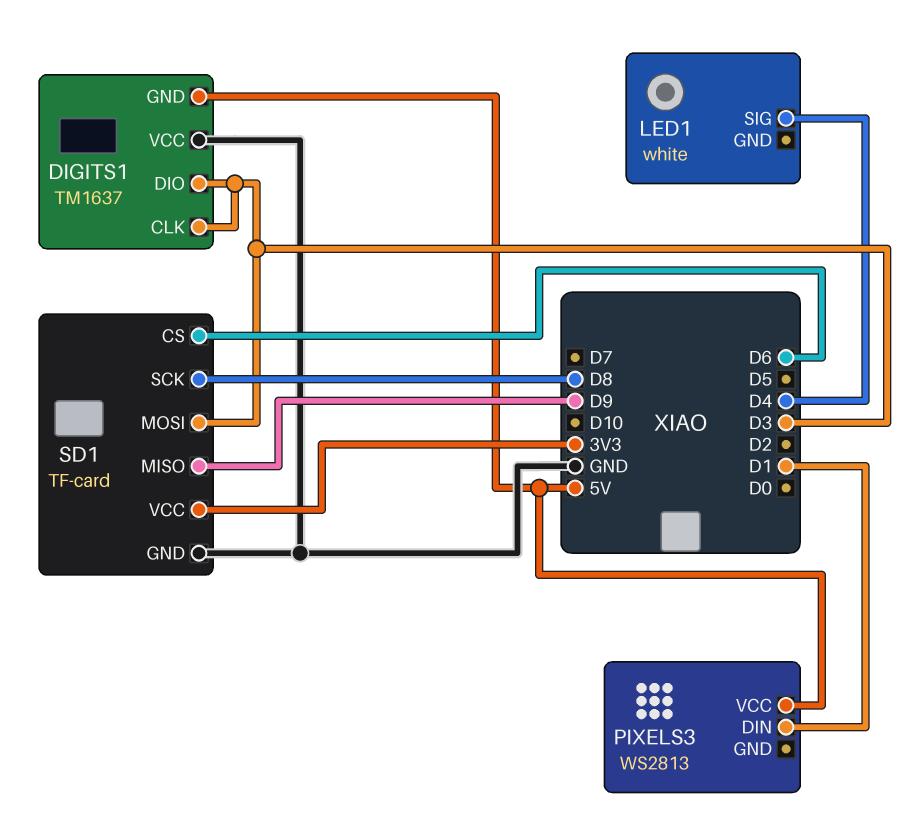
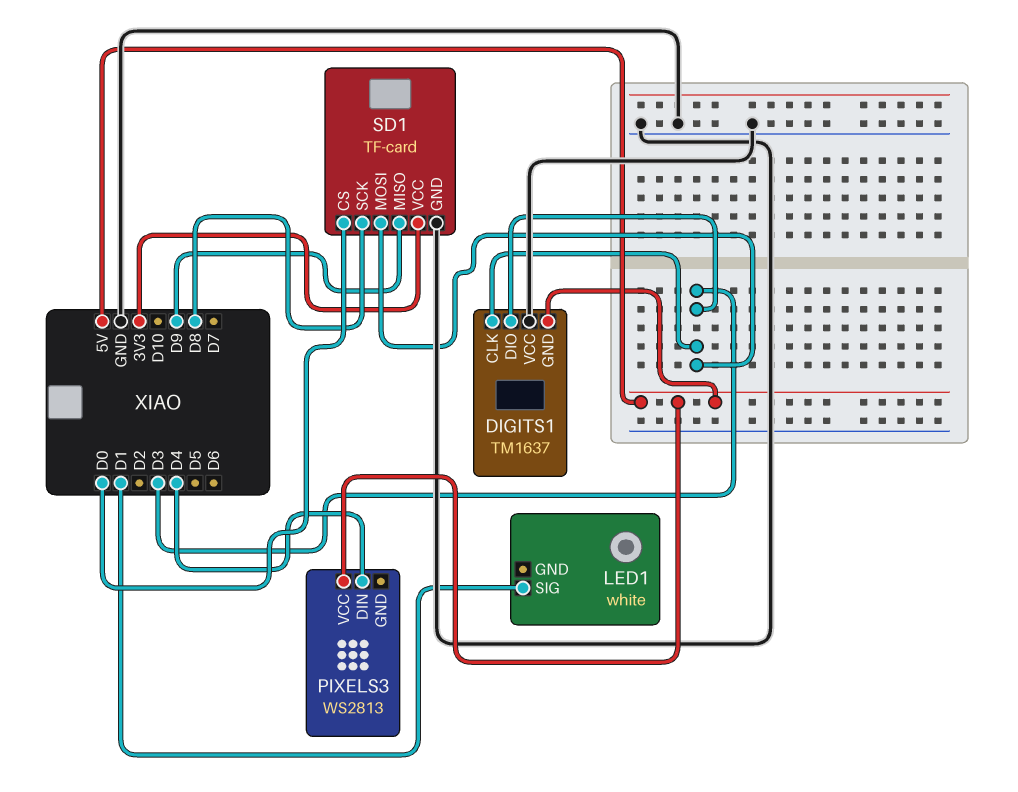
LED1 pin SIG: D4 -> D1
PIXELS3 pin DIN: D1 -> D4
SD1 pin CS: D6 -> D0

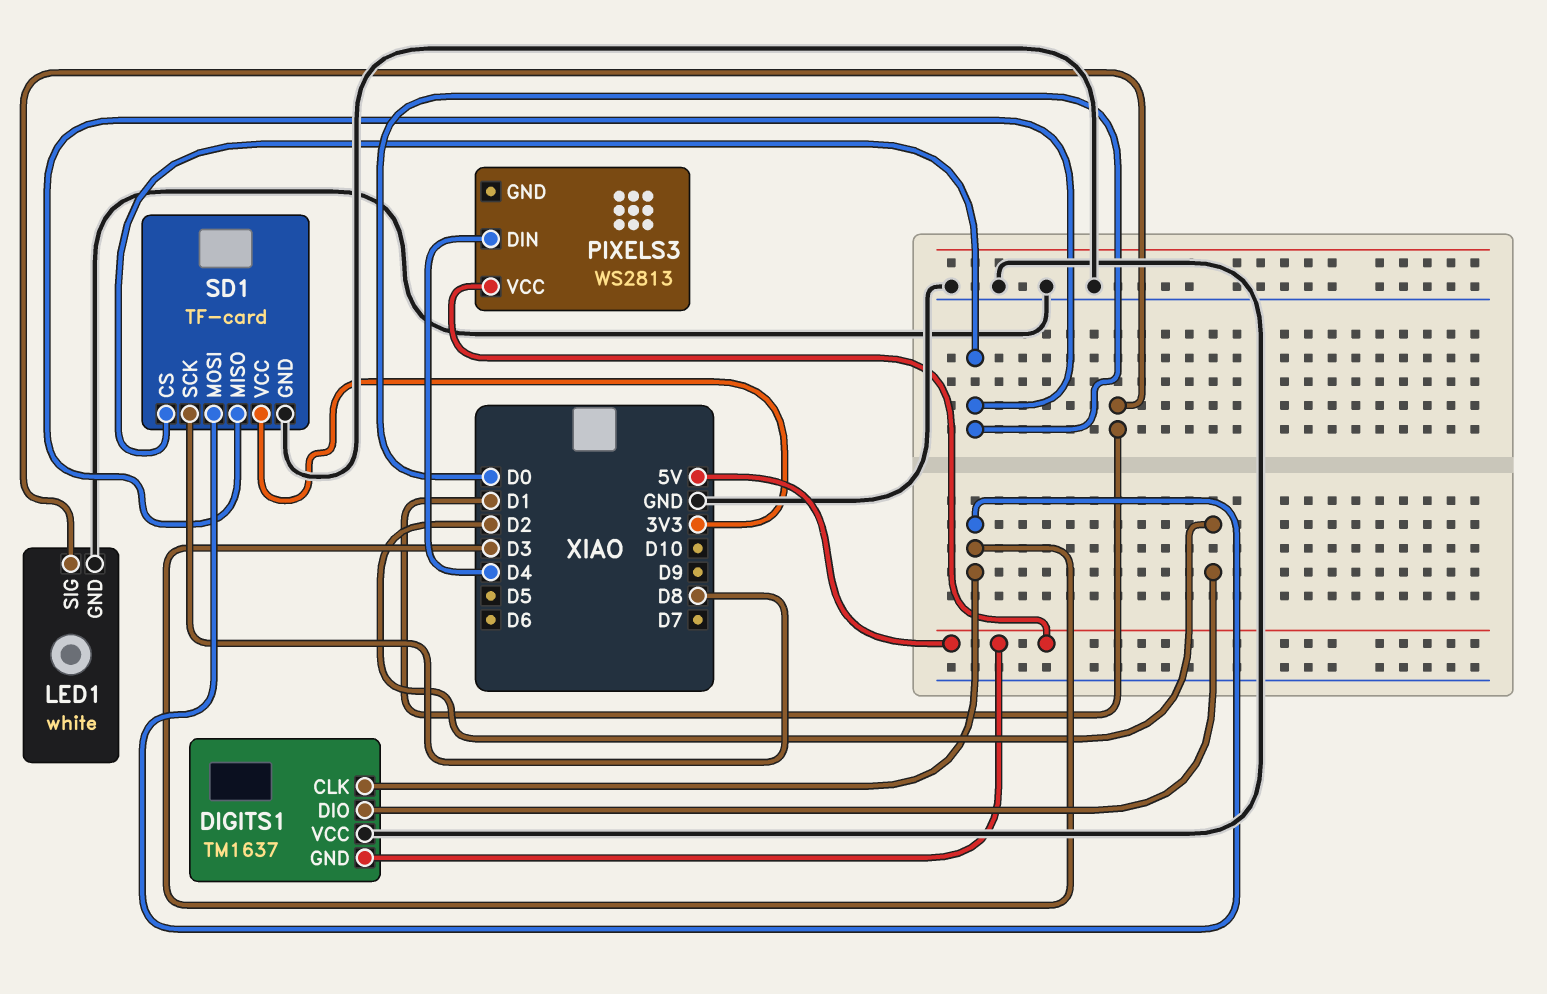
DIGITS1 pin DIO: D3 -> D2
LED1 pin GND: none -> GND
SD1 pin MISO: D9 -> D0

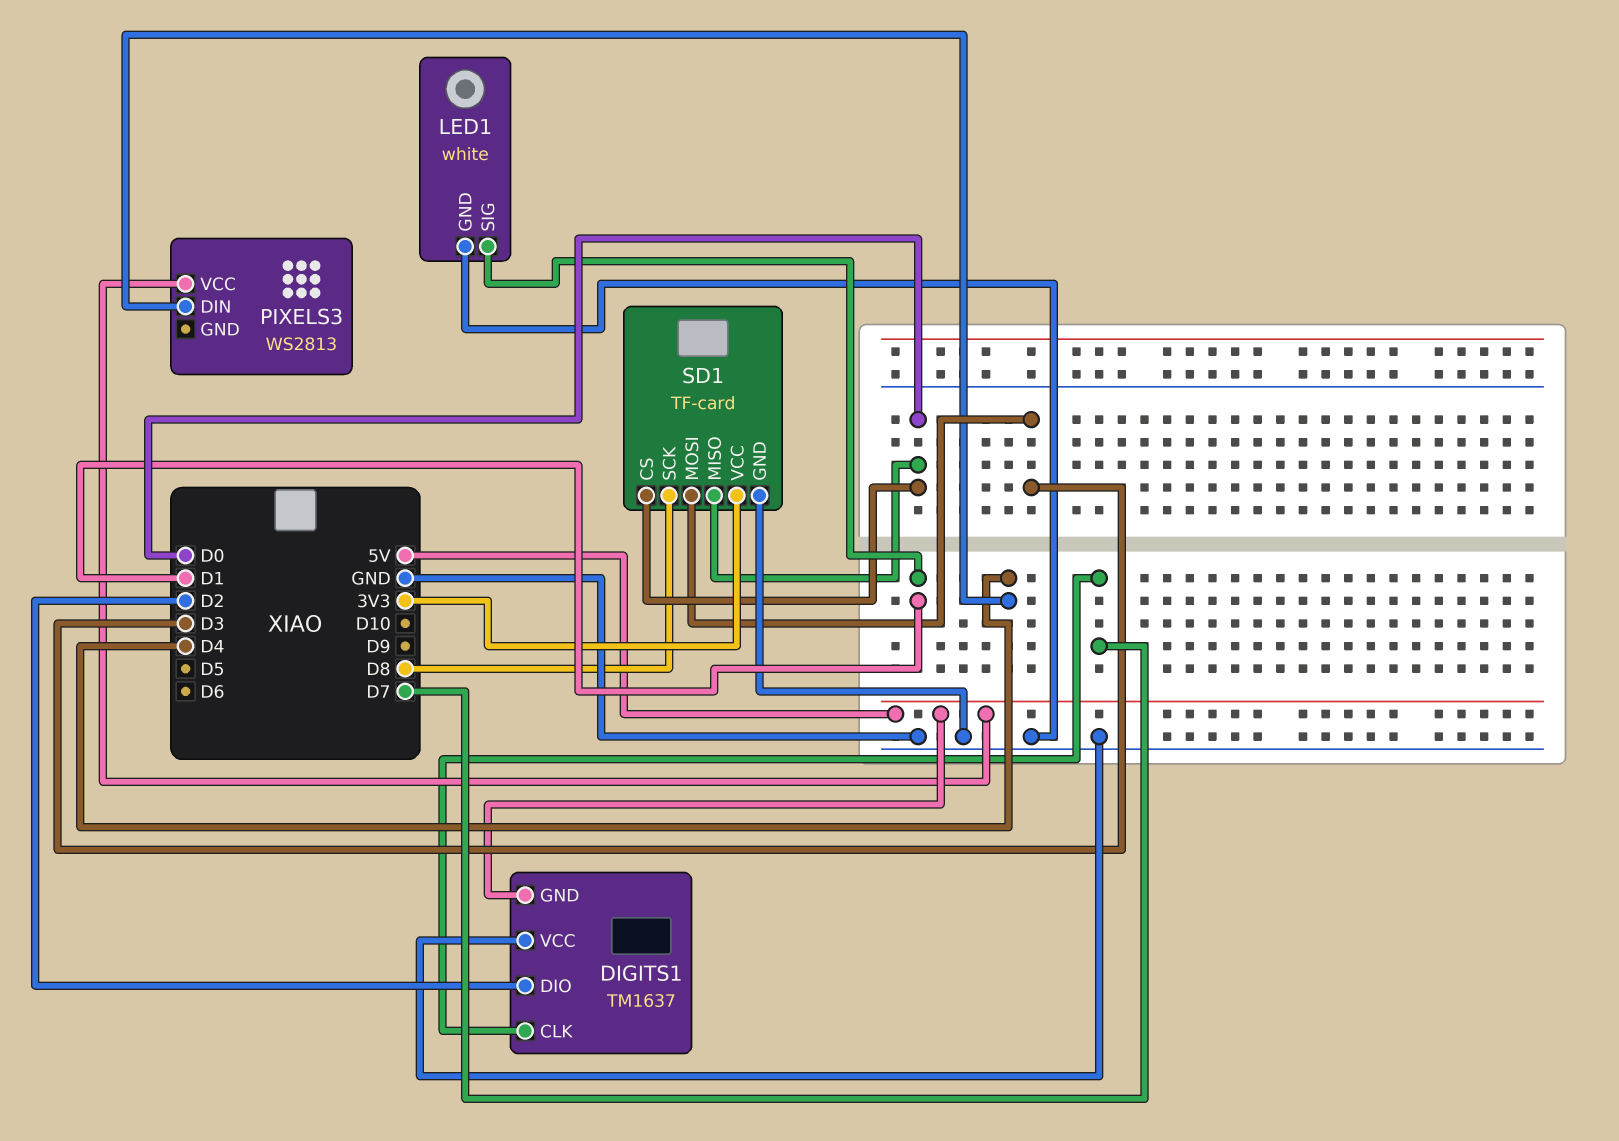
DIGITS1 pin CLK: D3 -> D7

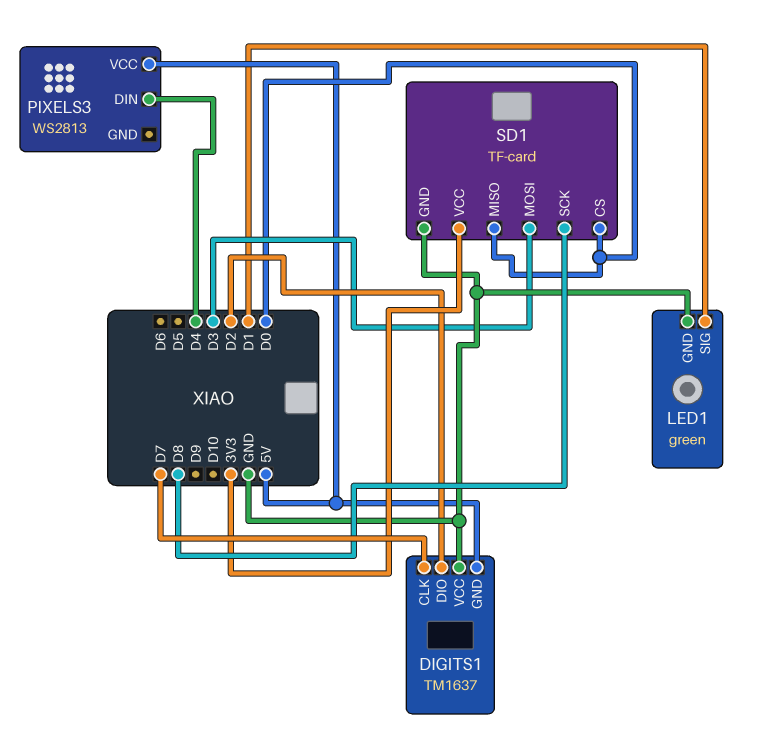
LED1: white -> green

